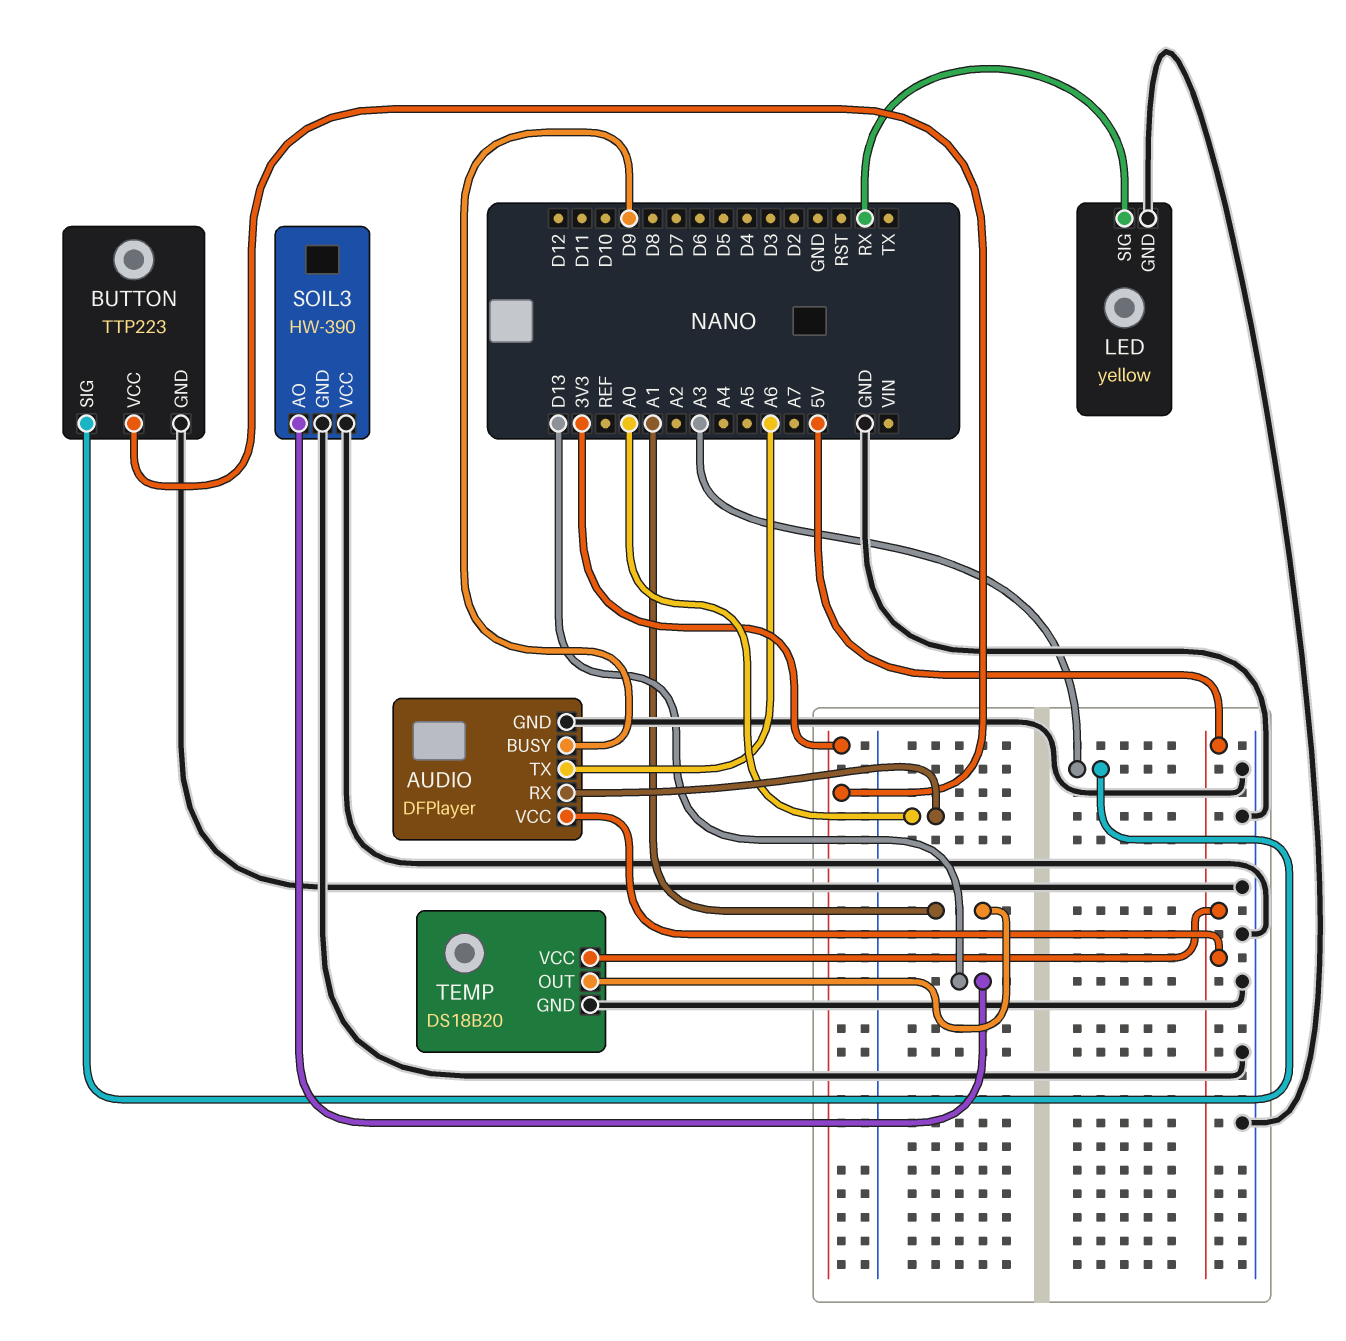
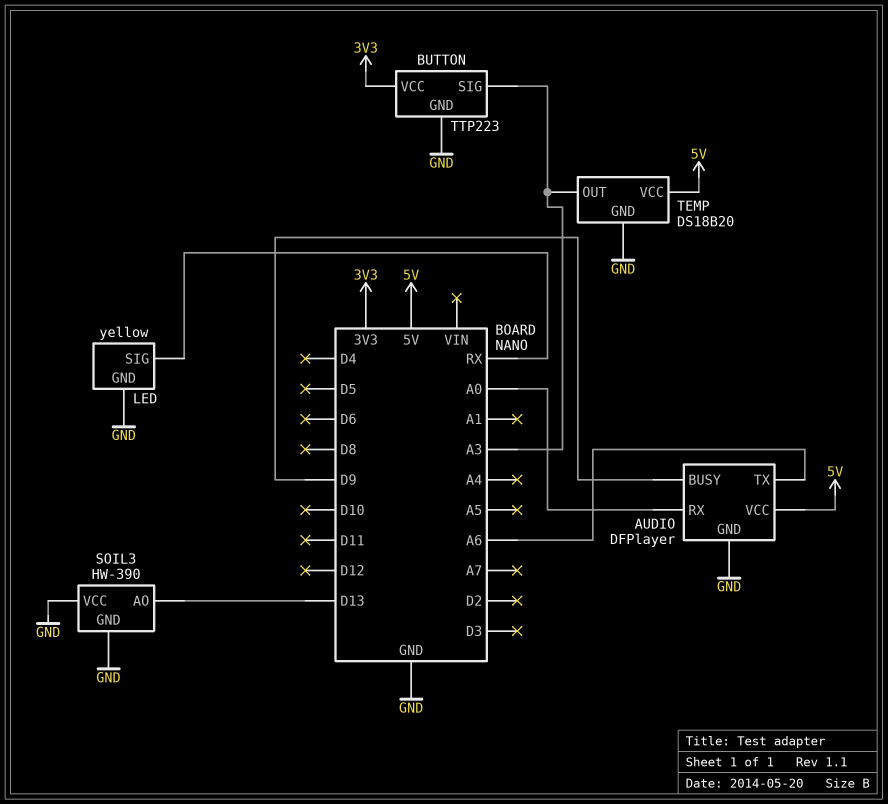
TEMP pin OUT: A1 -> A3

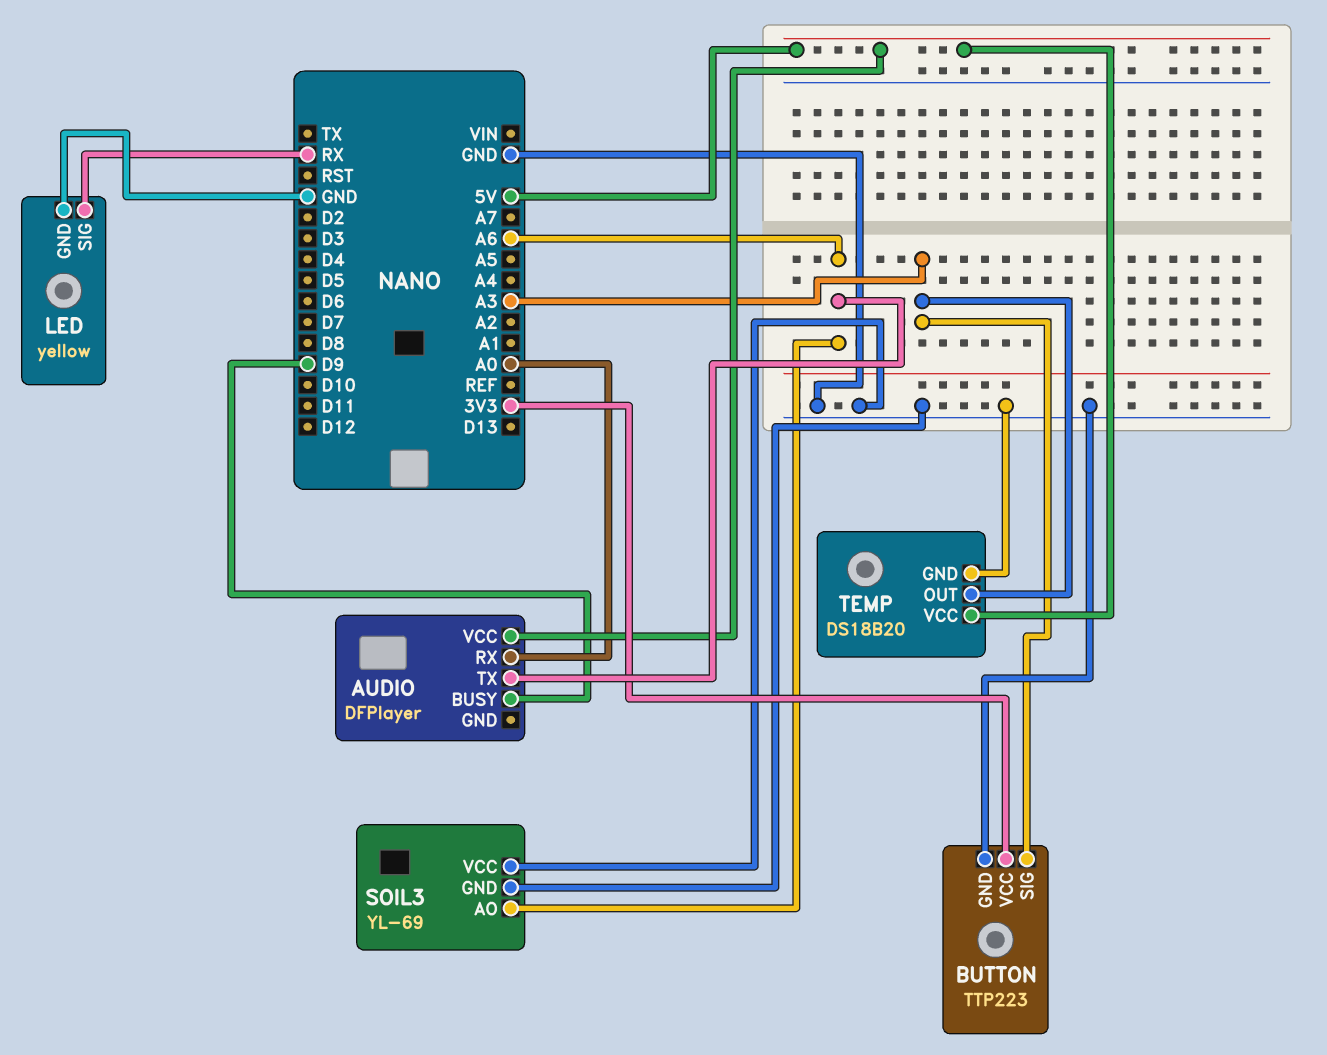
AUDIO pin GND: GND -> none
SOIL3: HW-390 -> YL-69
SOIL3 pin AO: D13 -> A6

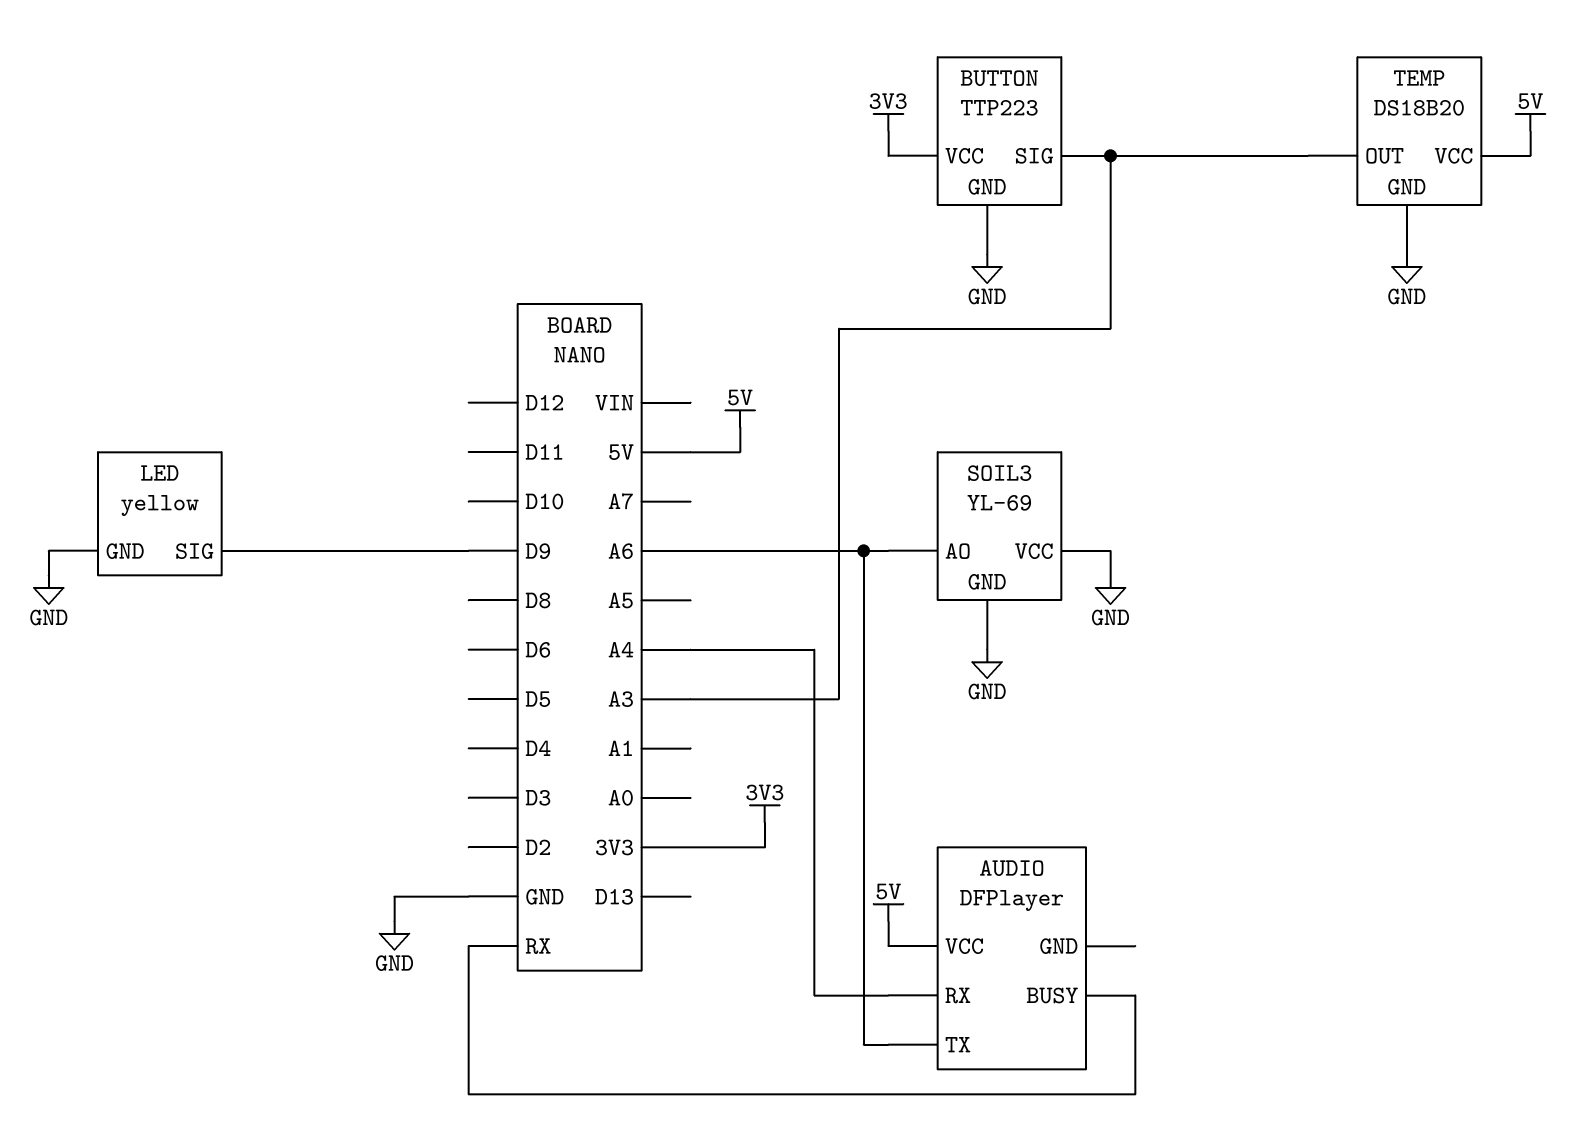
AUDIO pin BUSY: D9 -> RX
AUDIO pin RX: A0 -> A4
LED pin SIG: RX -> D9

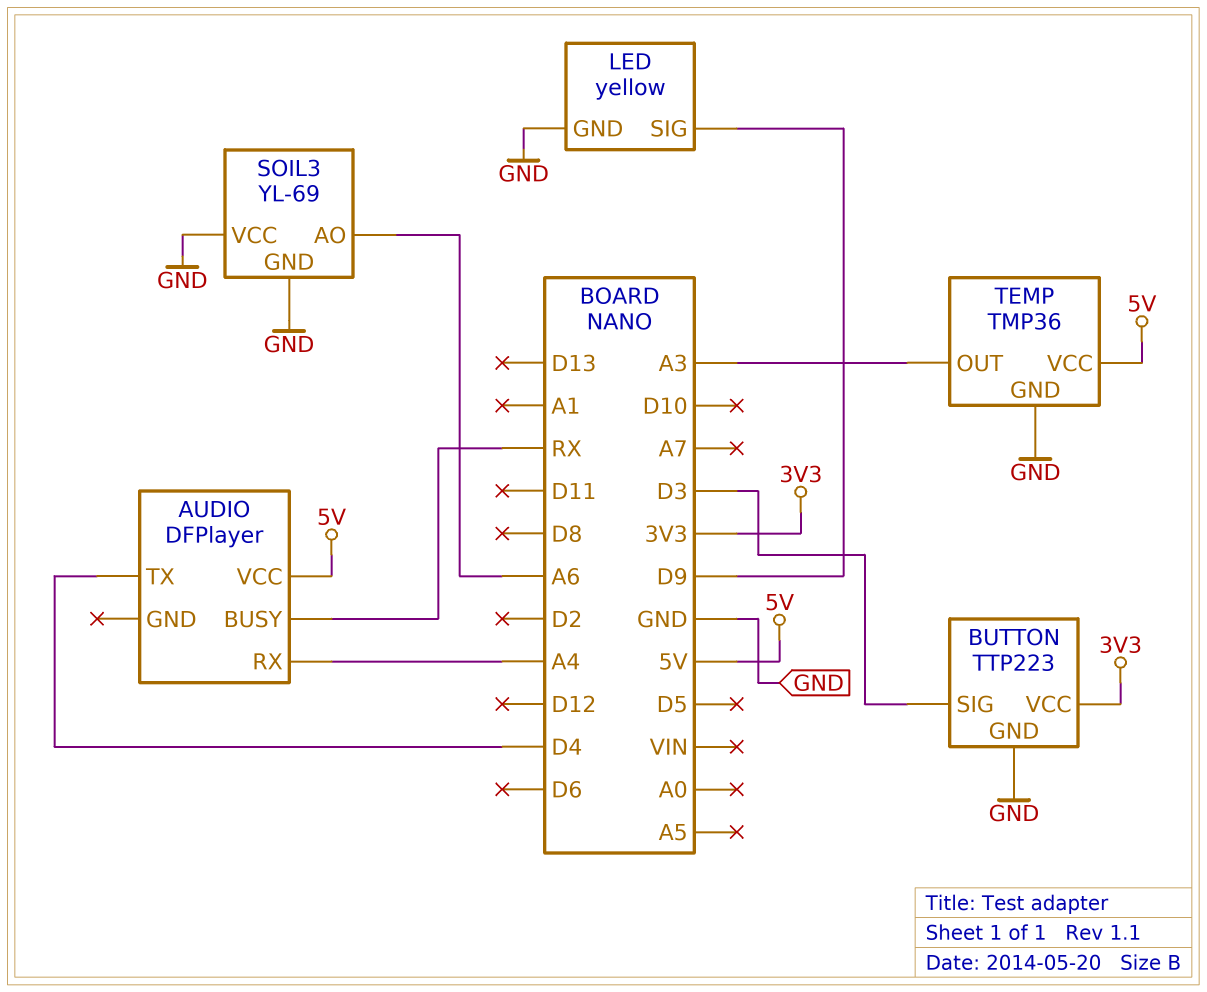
AUDIO pin TX: A6 -> D4
BUTTON pin SIG: A3 -> D3
TEMP: DS18B20 -> TMP36

